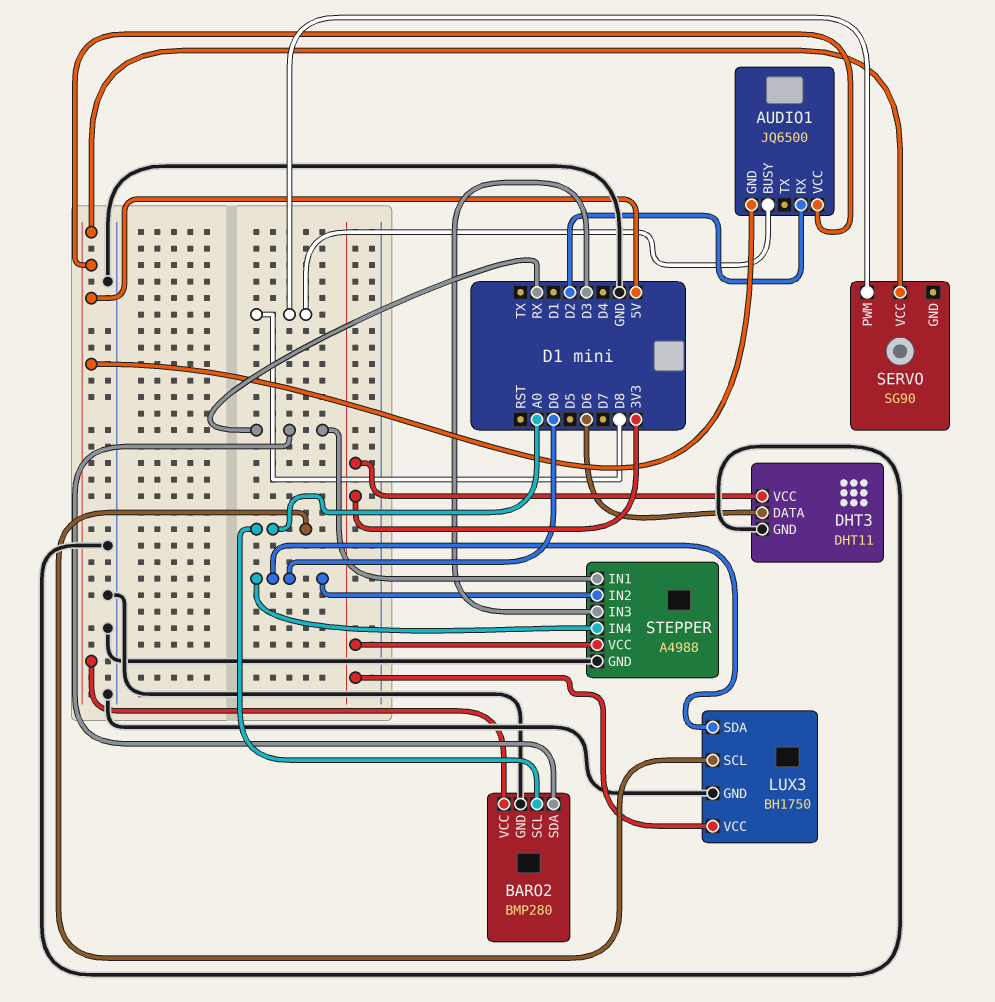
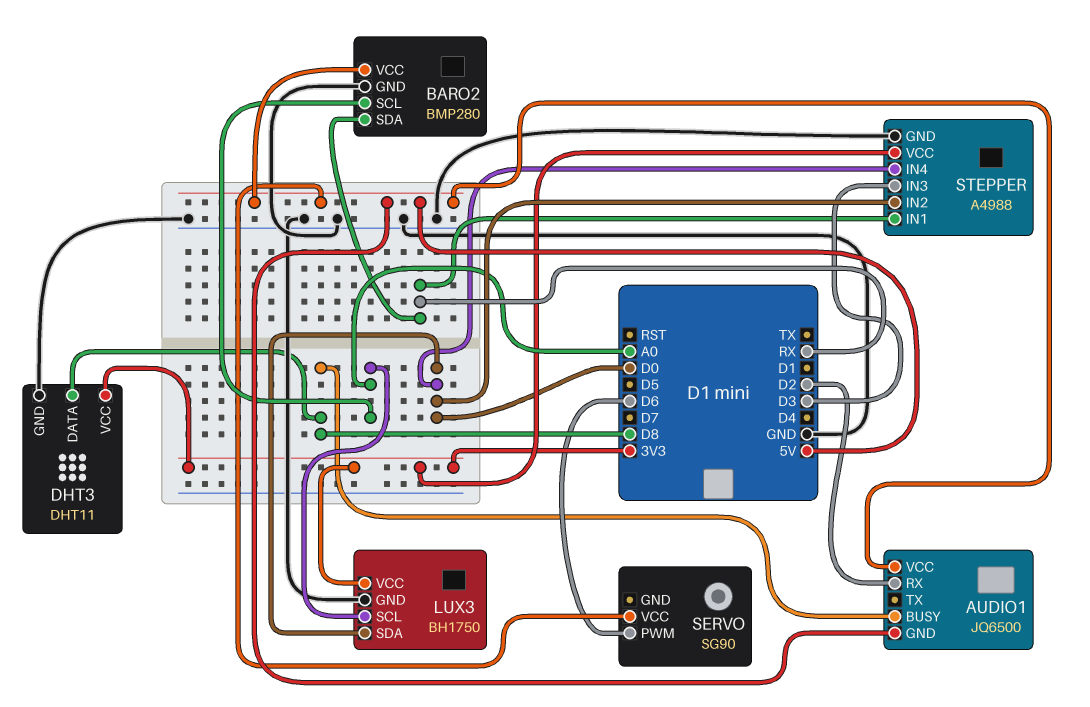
DHT3 pin DATA: D6 -> D8
SERVO pin PWM: D8 -> D6

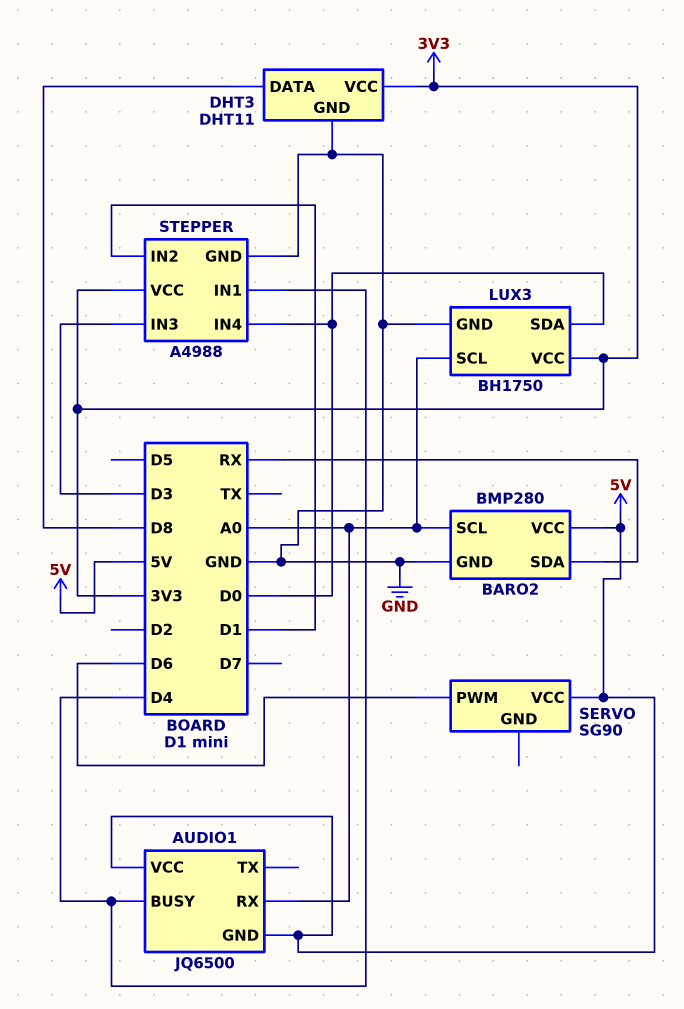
AUDIO1 pin BUSY: D8 -> D4
AUDIO1 pin RX: D2 -> A0
STEPPER pin IN1: RX -> D4
STEPPER pin IN2: D0 -> D1

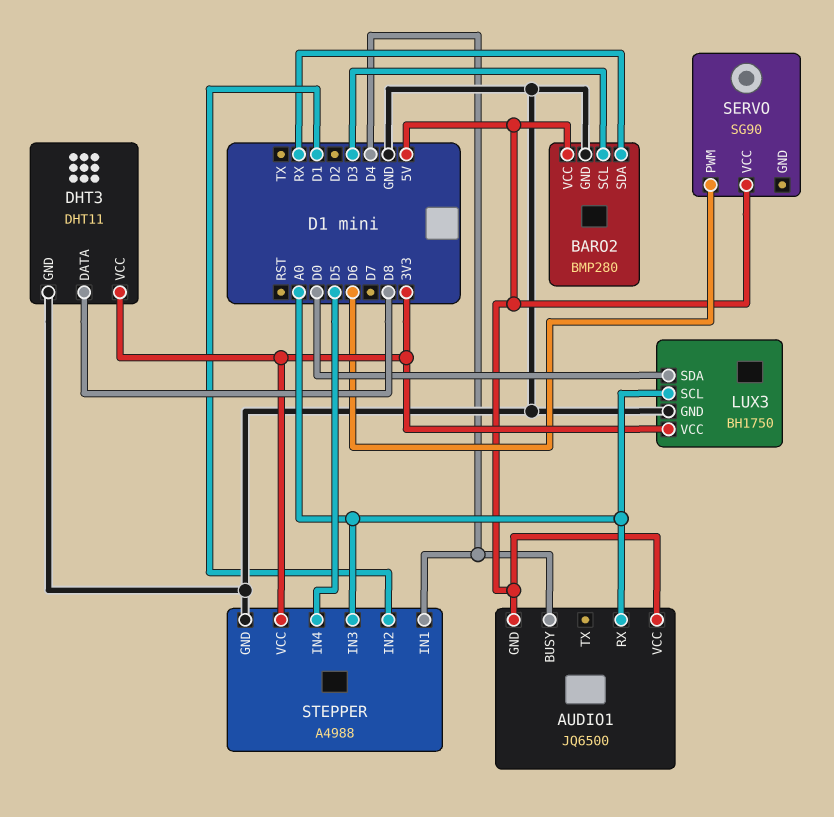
BARO2 pin SCL: A0 -> D3
STEPPER pin IN3: D3 -> A0
STEPPER pin IN4: D0 -> D5

